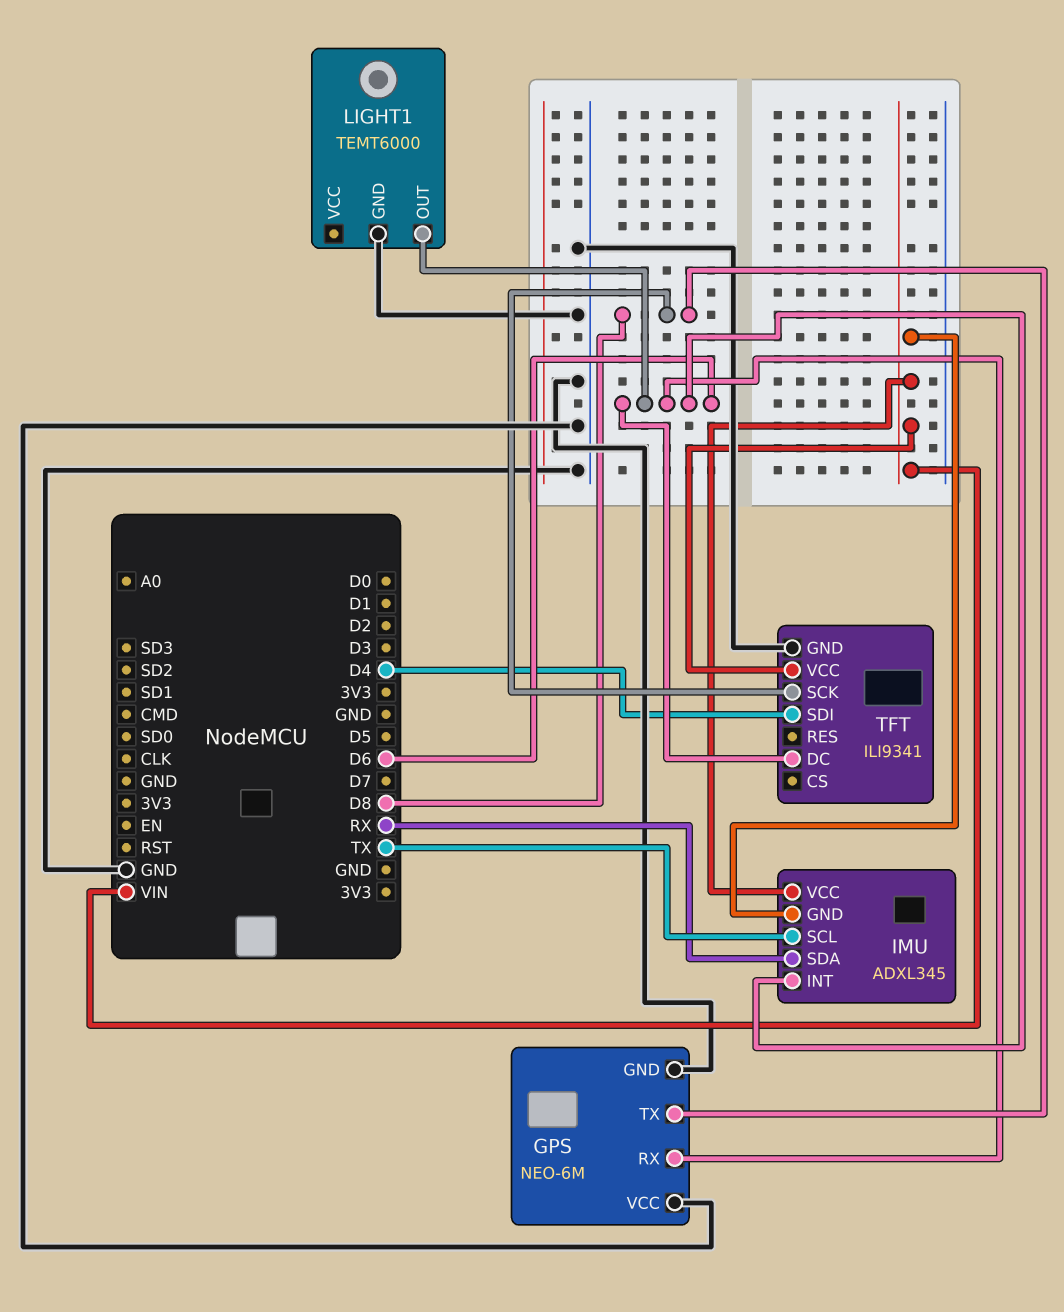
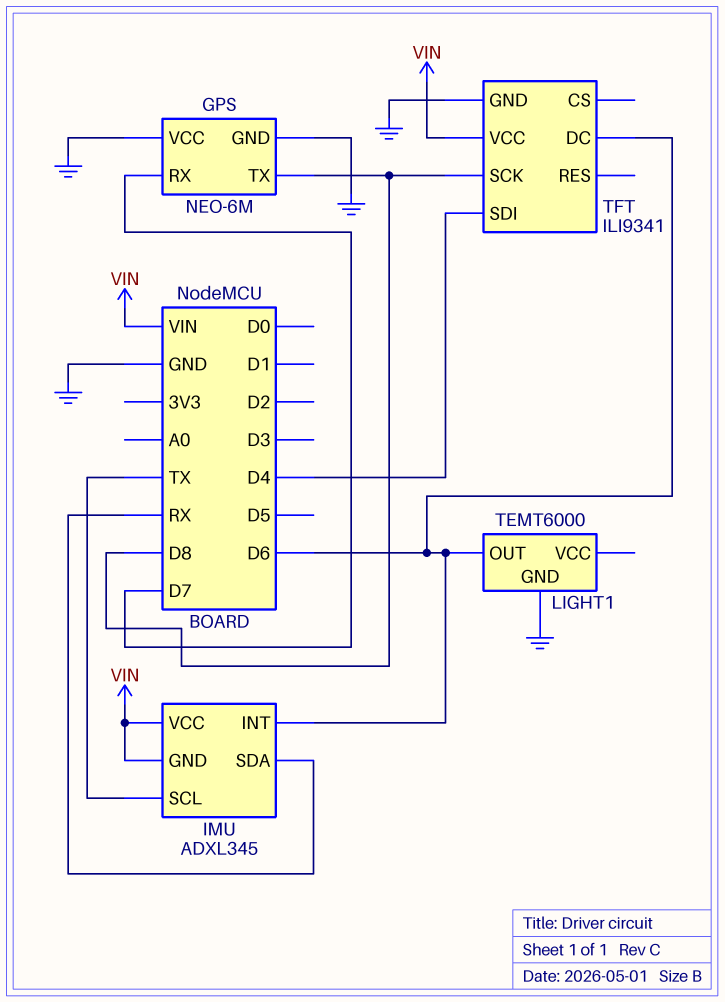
GPS pin RX: D6 -> D7

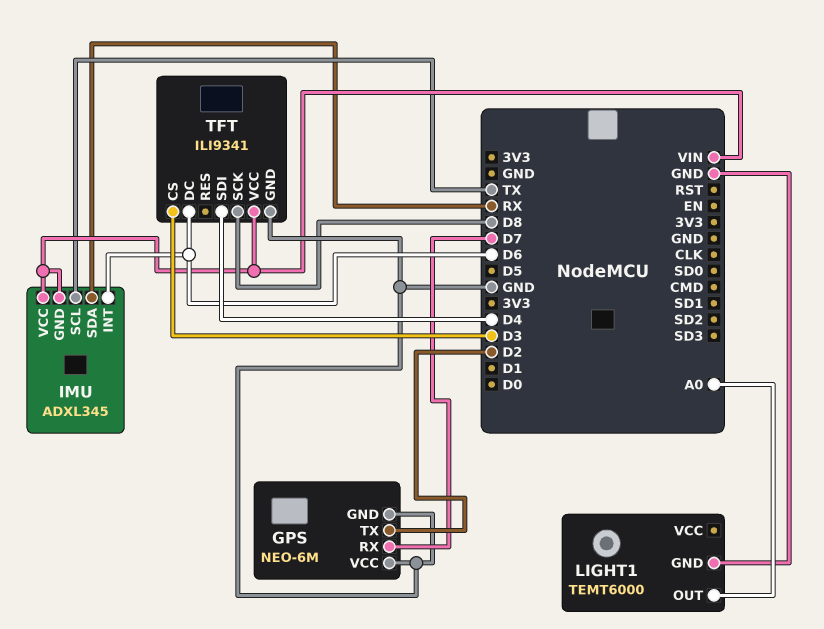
GPS pin TX: D8 -> D2
LIGHT1 pin OUT: D6 -> A0
TFT pin CS: none -> D3

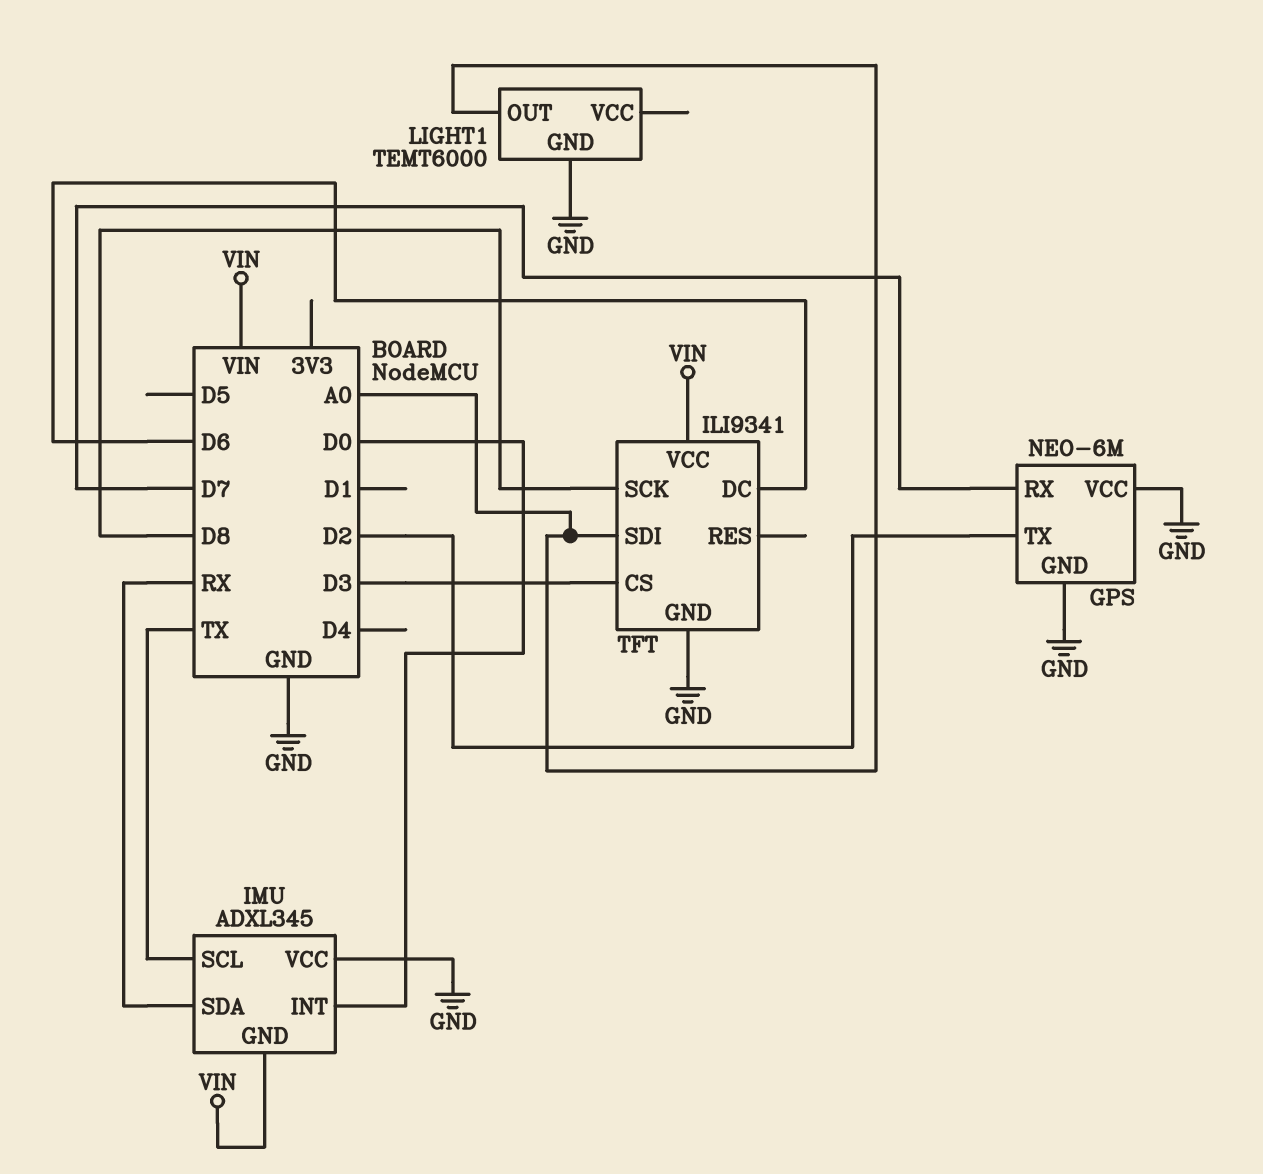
IMU pin INT: D6 -> D0
IMU pin VCC: VIN -> GND
TFT pin SDI: D4 -> A0

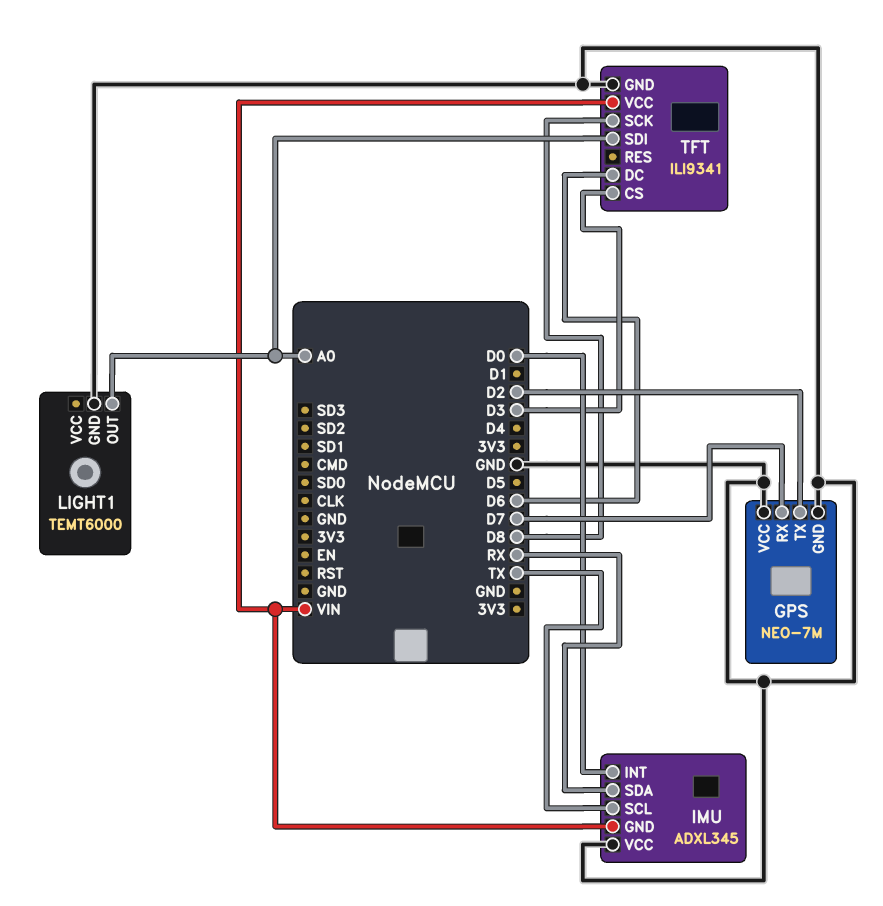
GPS: NEO-6M -> NEO-7M

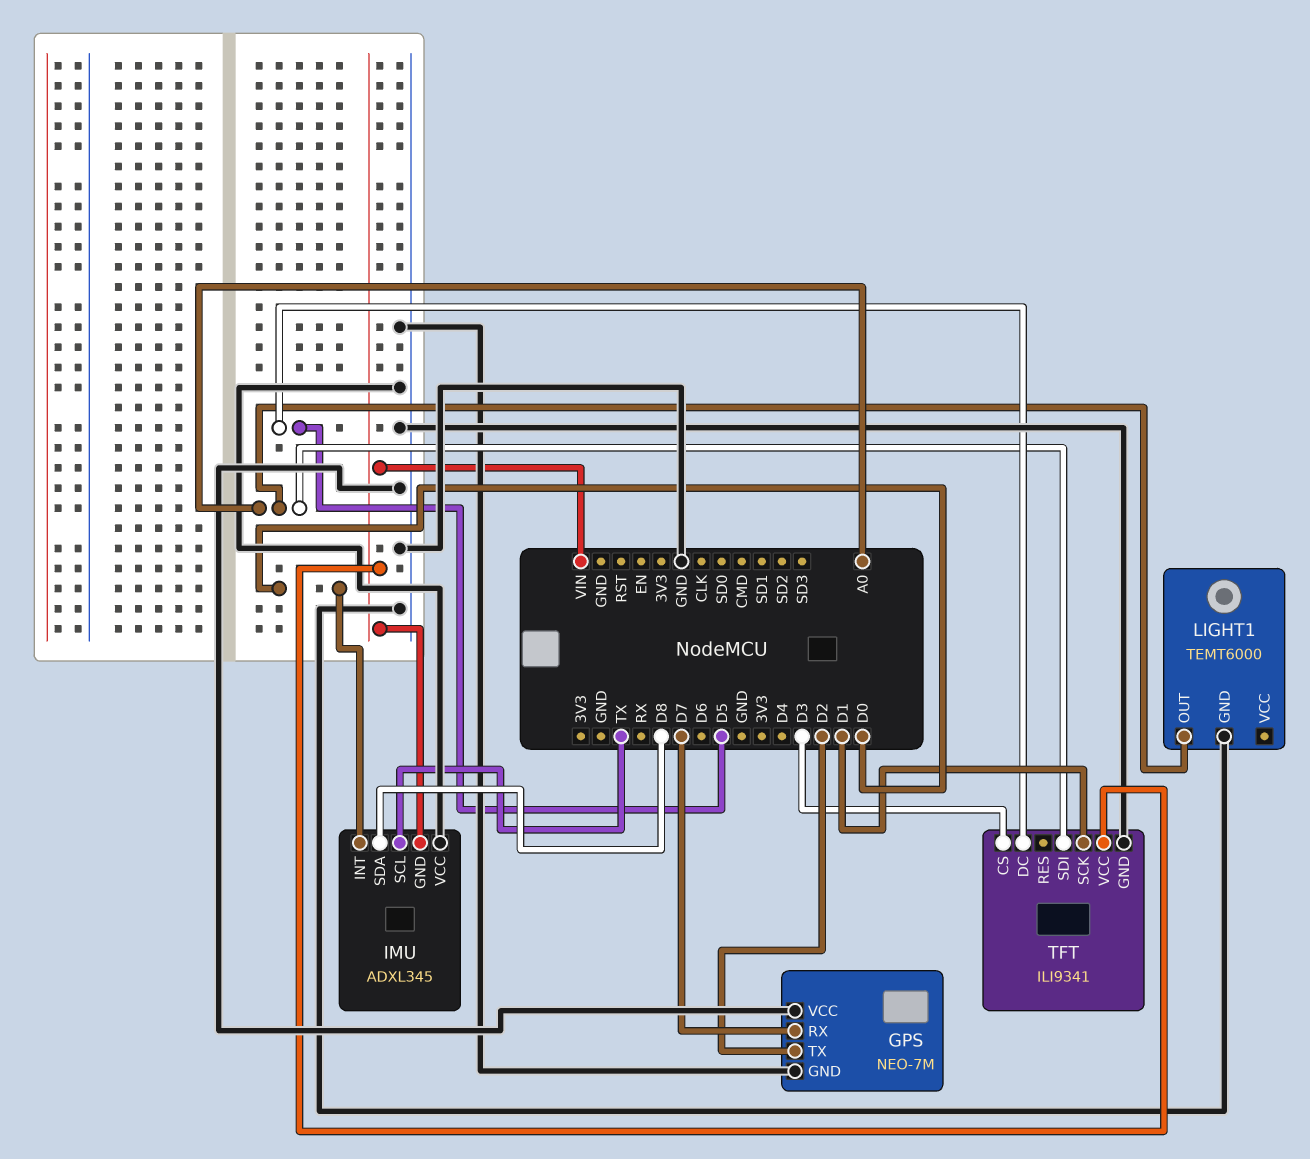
IMU pin SDA: RX -> D8
TFT pin DC: D6 -> D5
TFT pin SCK: D8 -> D1

